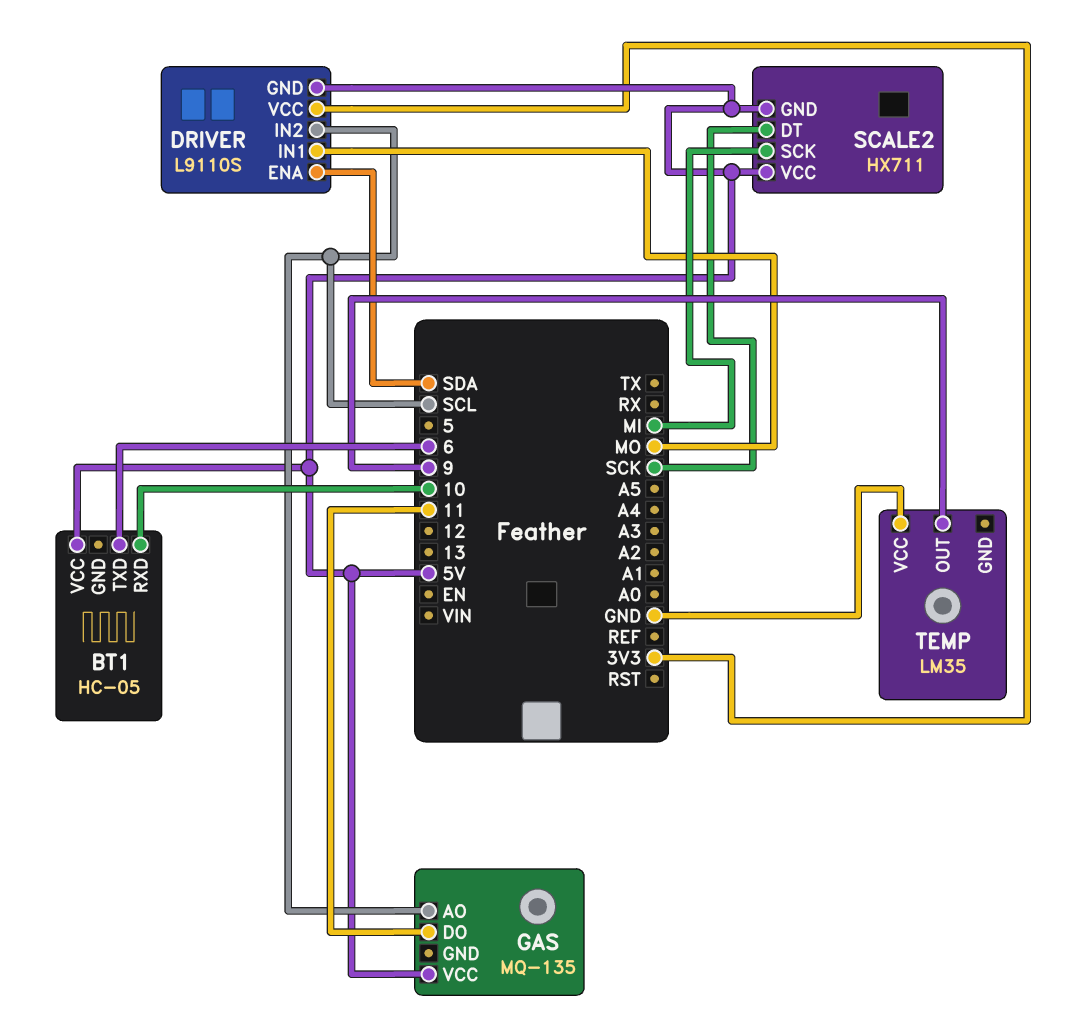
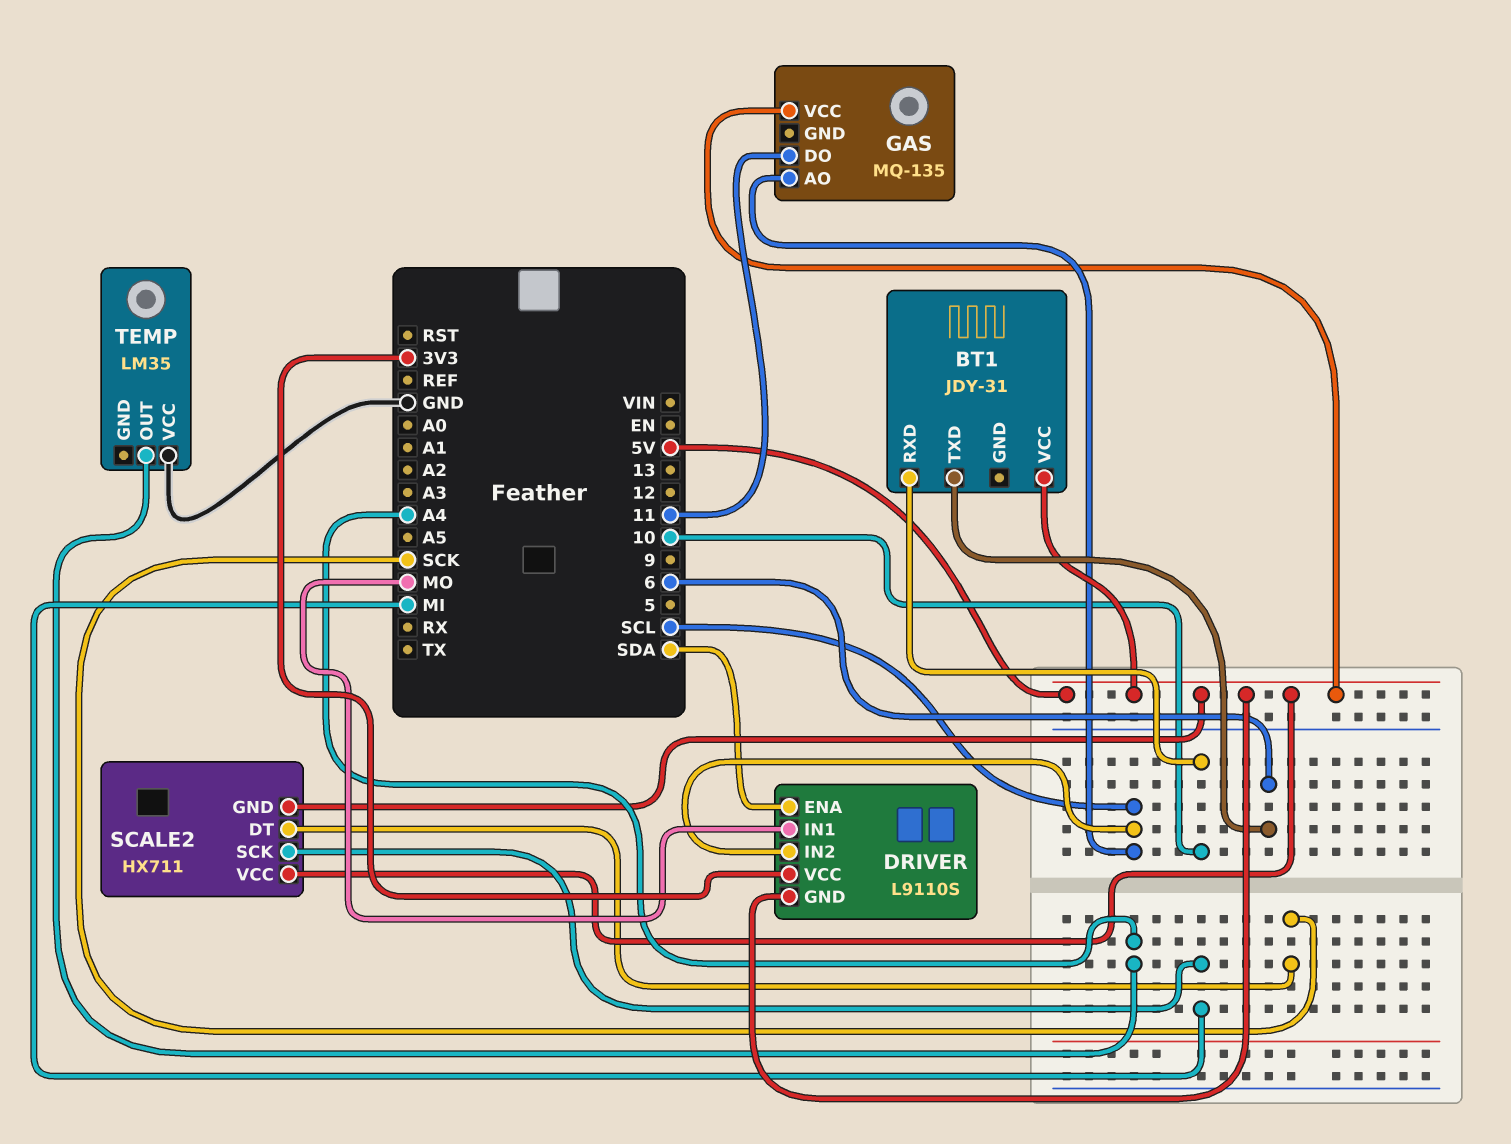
BT1: HC-05 -> JDY-31
TEMP pin OUT: 9 -> A4

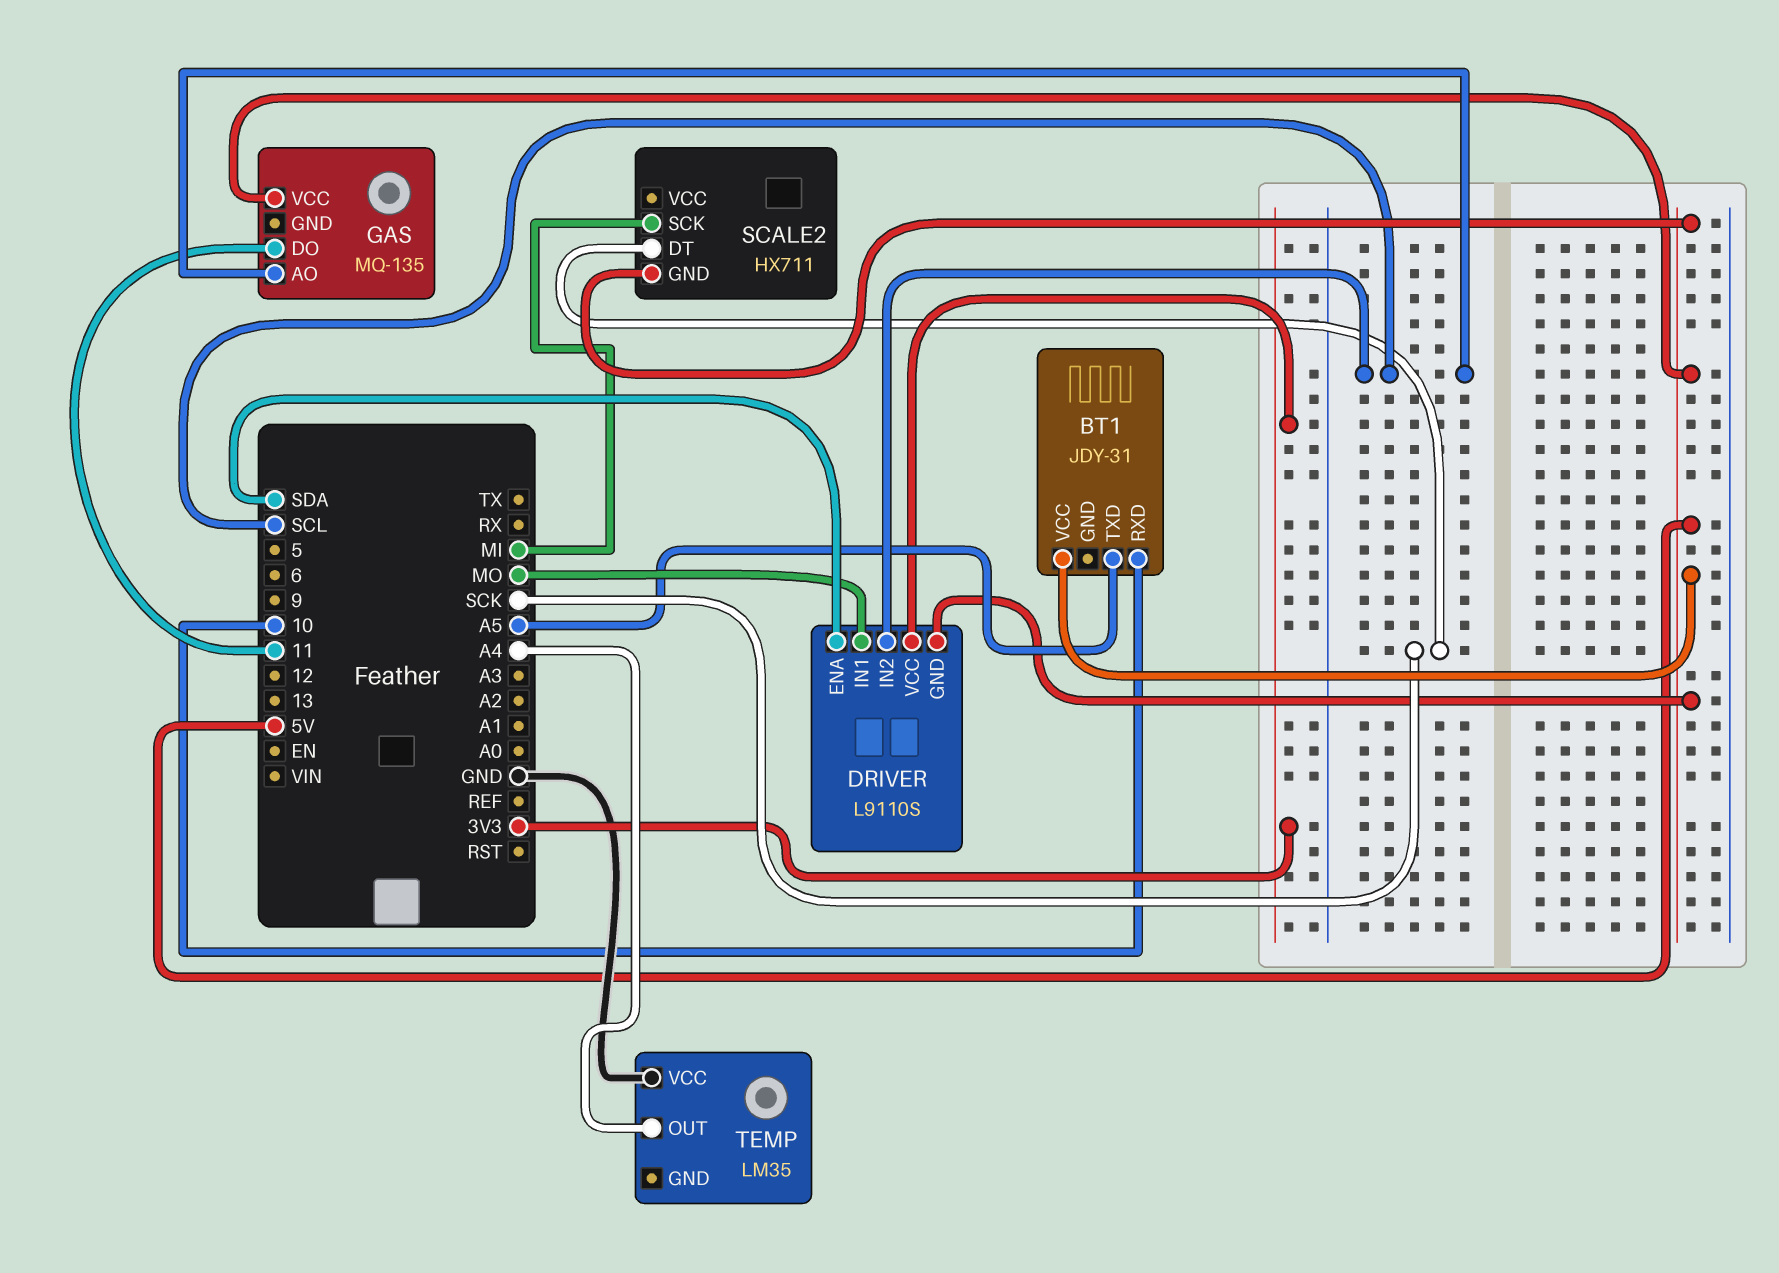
BT1 pin TXD: 6 -> A5
SCALE2 pin VCC: 5V -> none

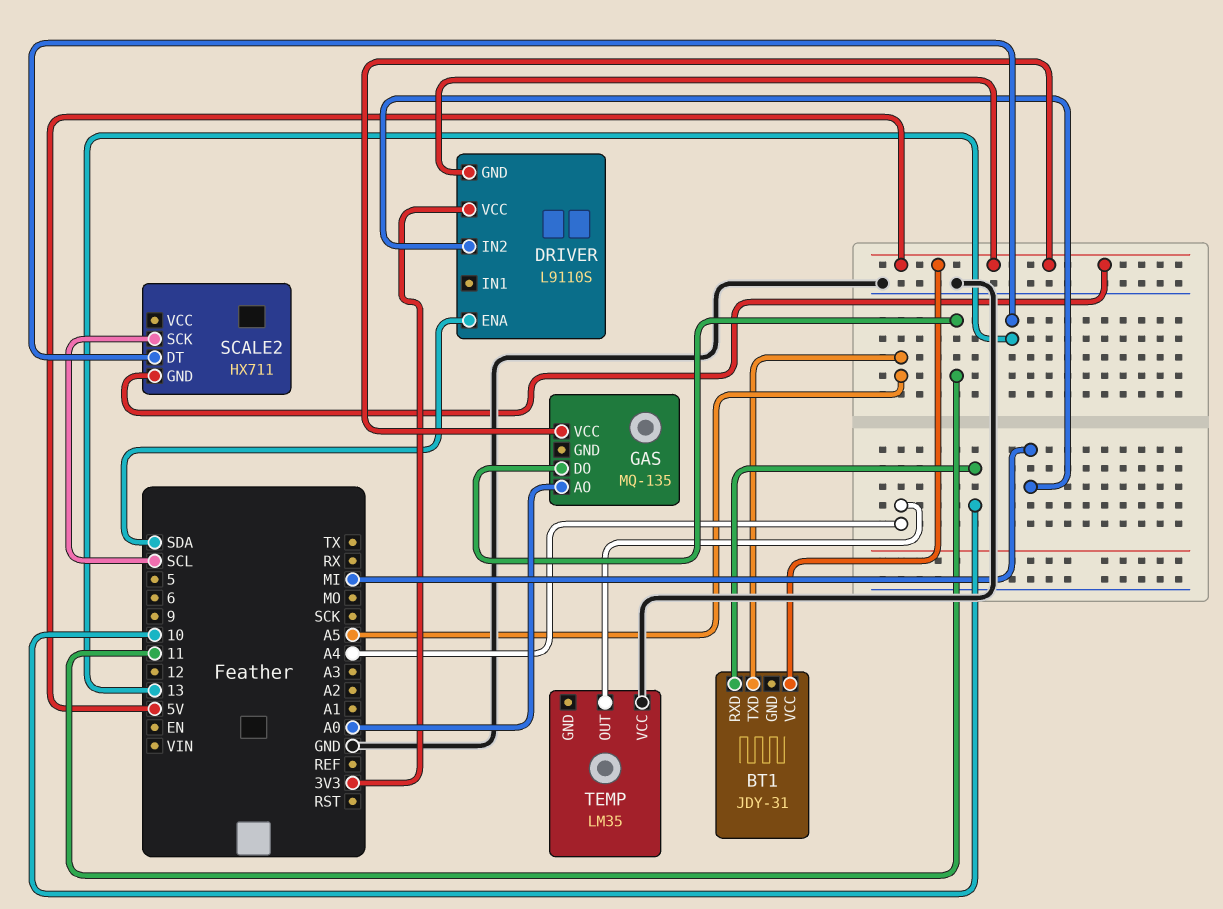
DRIVER pin IN1: MO -> none
DRIVER pin IN2: SCL -> MI
GAS pin AO: SCL -> A0
SCALE2 pin DT: SCK -> 13
SCALE2 pin SCK: MI -> SCL

